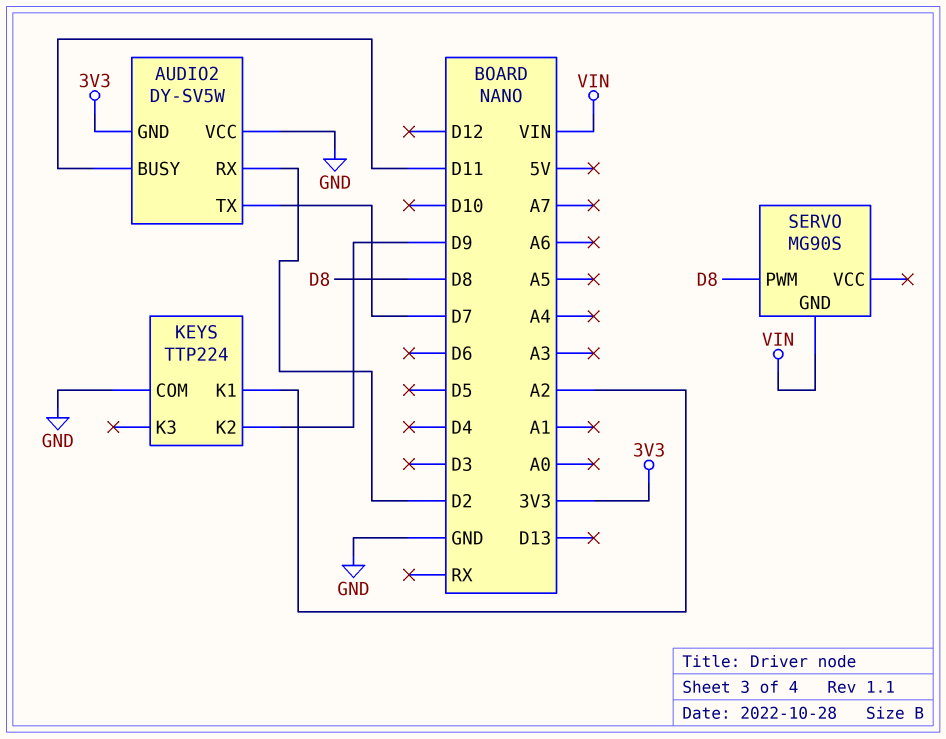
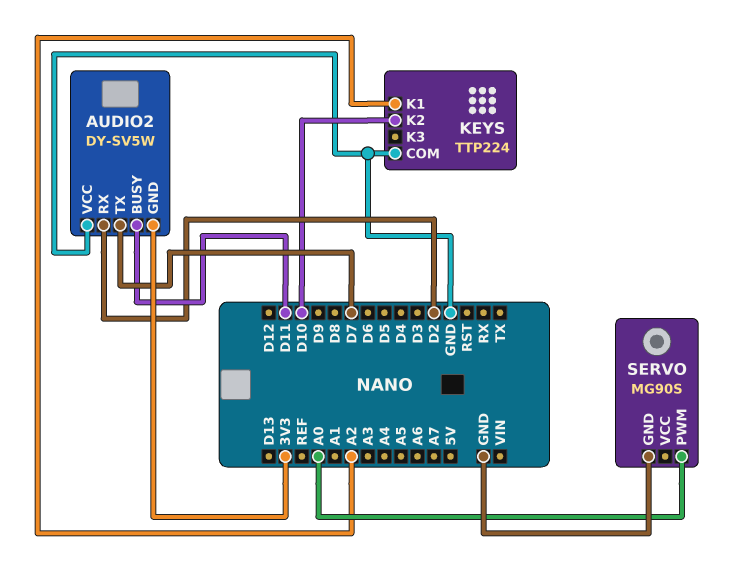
KEYS pin K2: D9 -> D10
SERVO pin GND: VIN -> GND
SERVO pin PWM: D8 -> A0

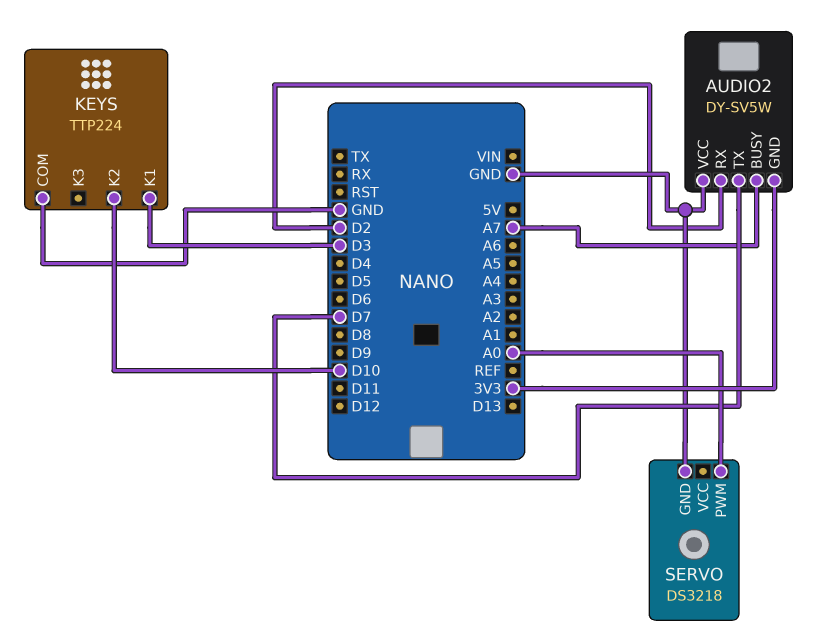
AUDIO2 pin BUSY: D11 -> A7
KEYS pin K1: A2 -> D3
SERVO: MG90S -> DS3218

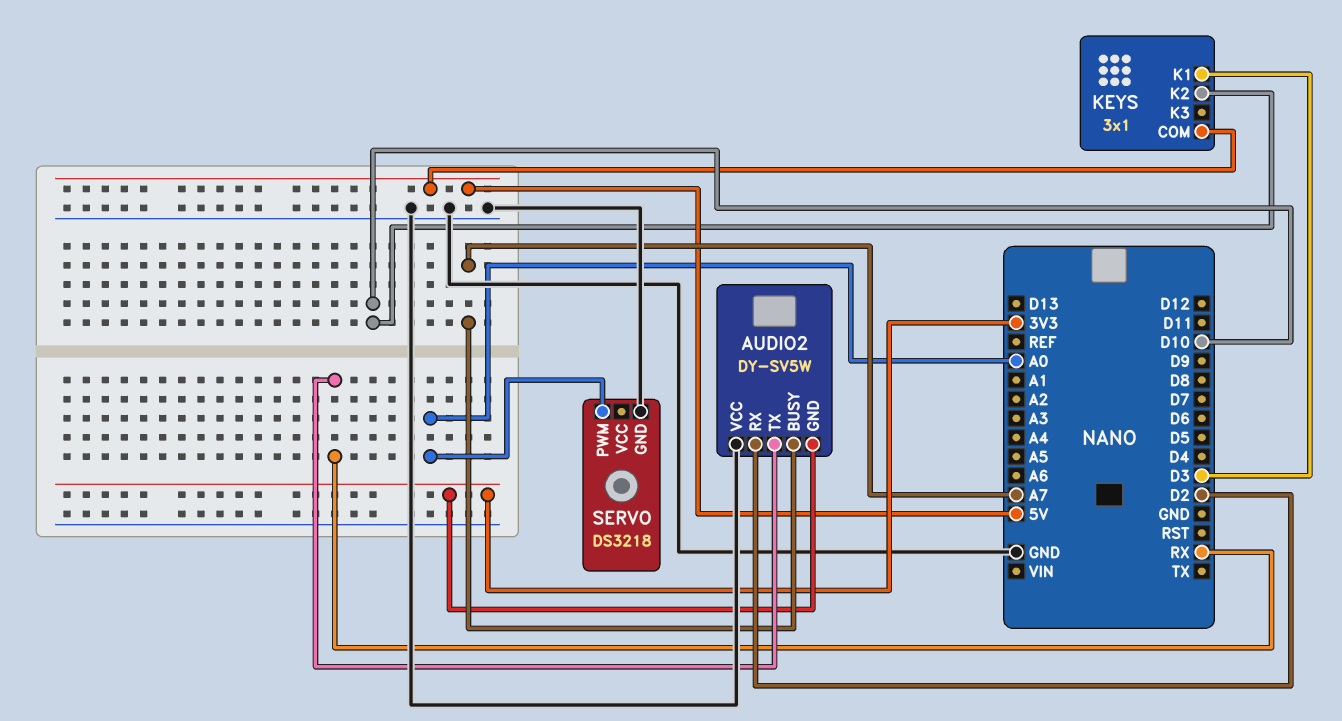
AUDIO2 pin TX: D7 -> RX
KEYS: TTP224 -> 3x1
KEYS pin COM: GND -> 5V

